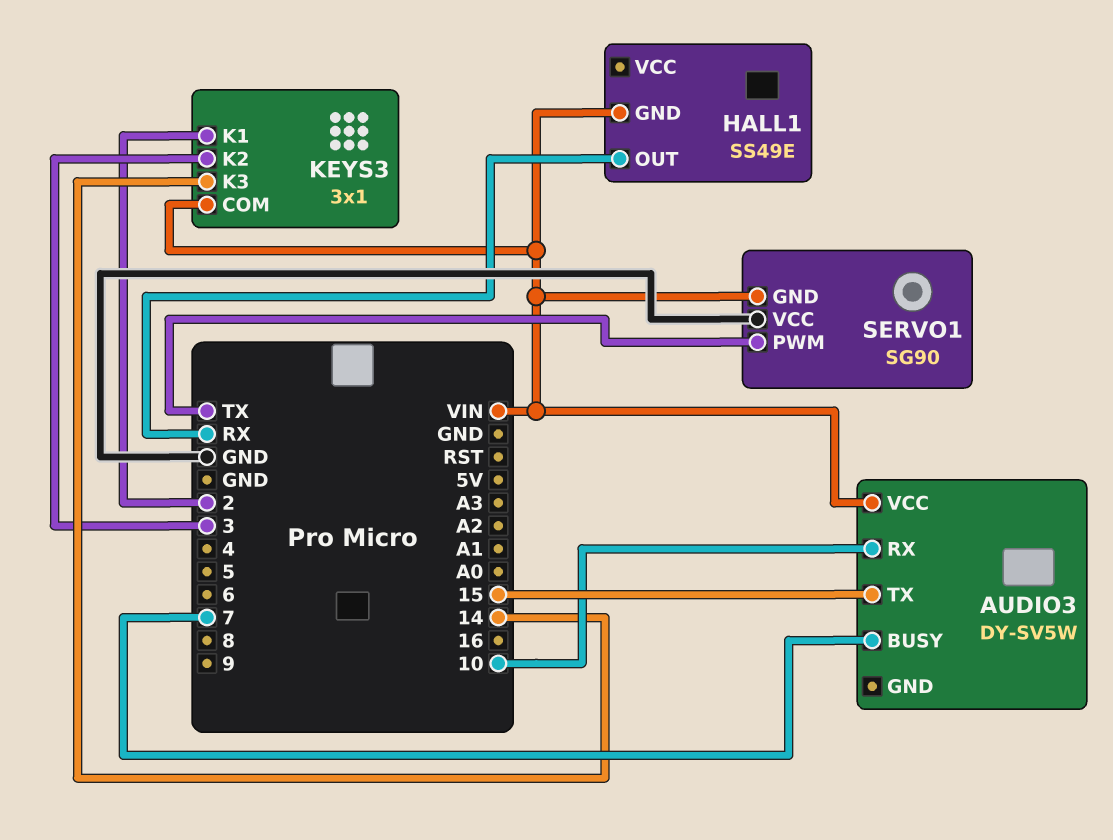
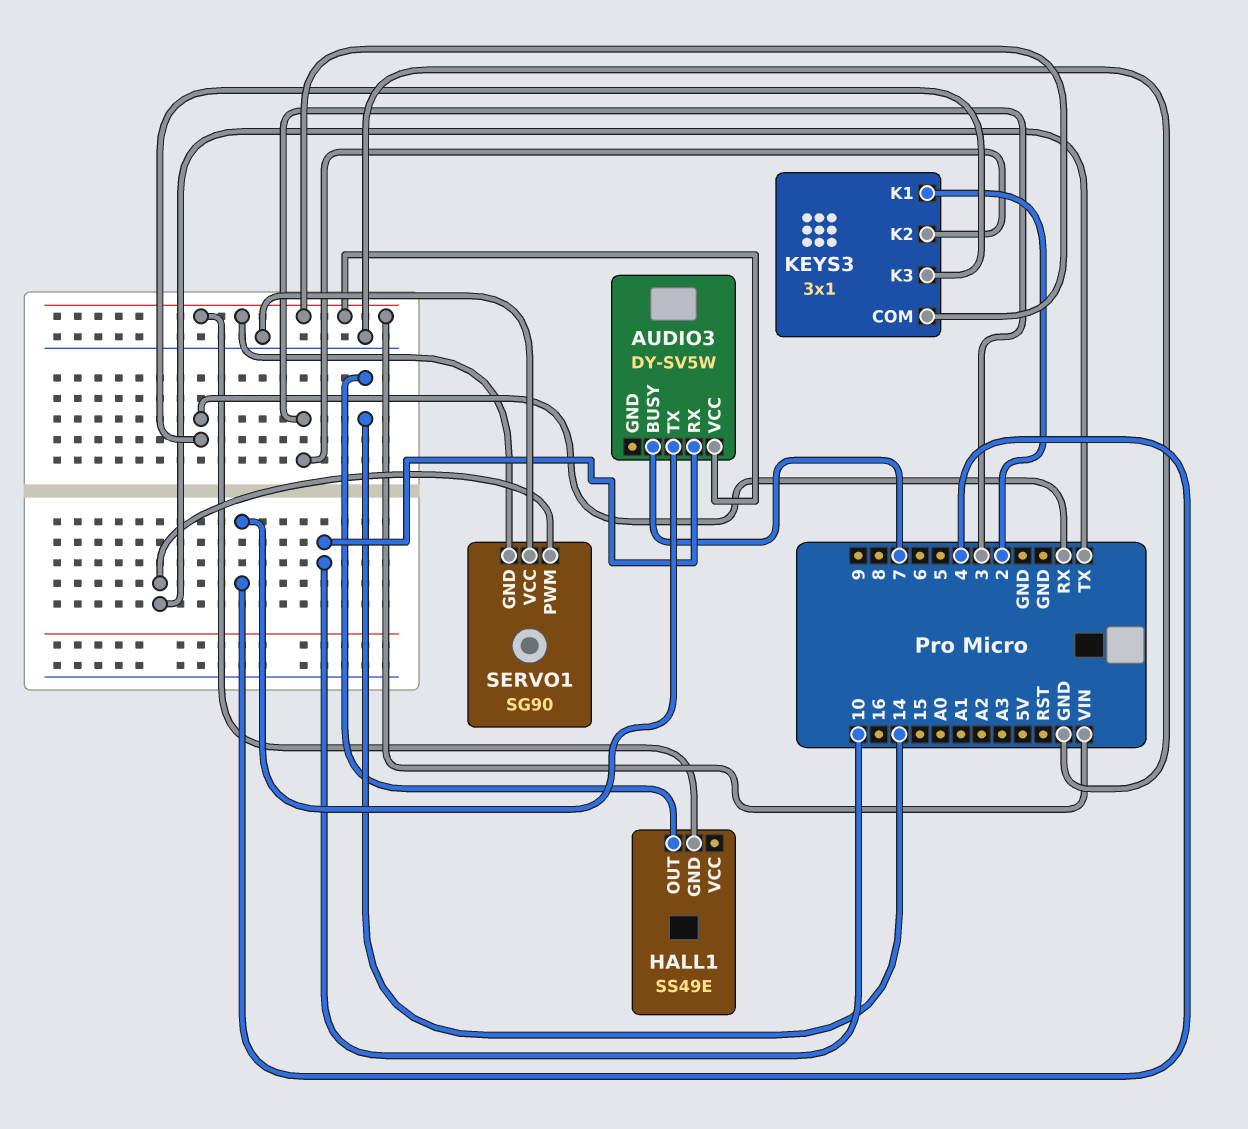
AUDIO3 pin TX: 15 -> 4
HALL1 pin OUT: RX -> 14
KEYS3 pin K3: 14 -> RX

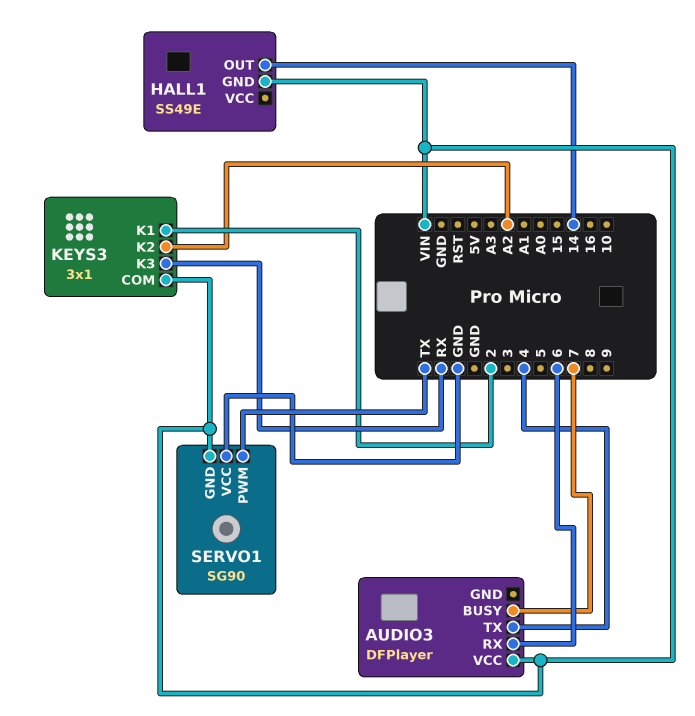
AUDIO3: DY-SV5W -> DFPlayer
AUDIO3 pin RX: 10 -> 6
KEYS3 pin K2: 3 -> A2

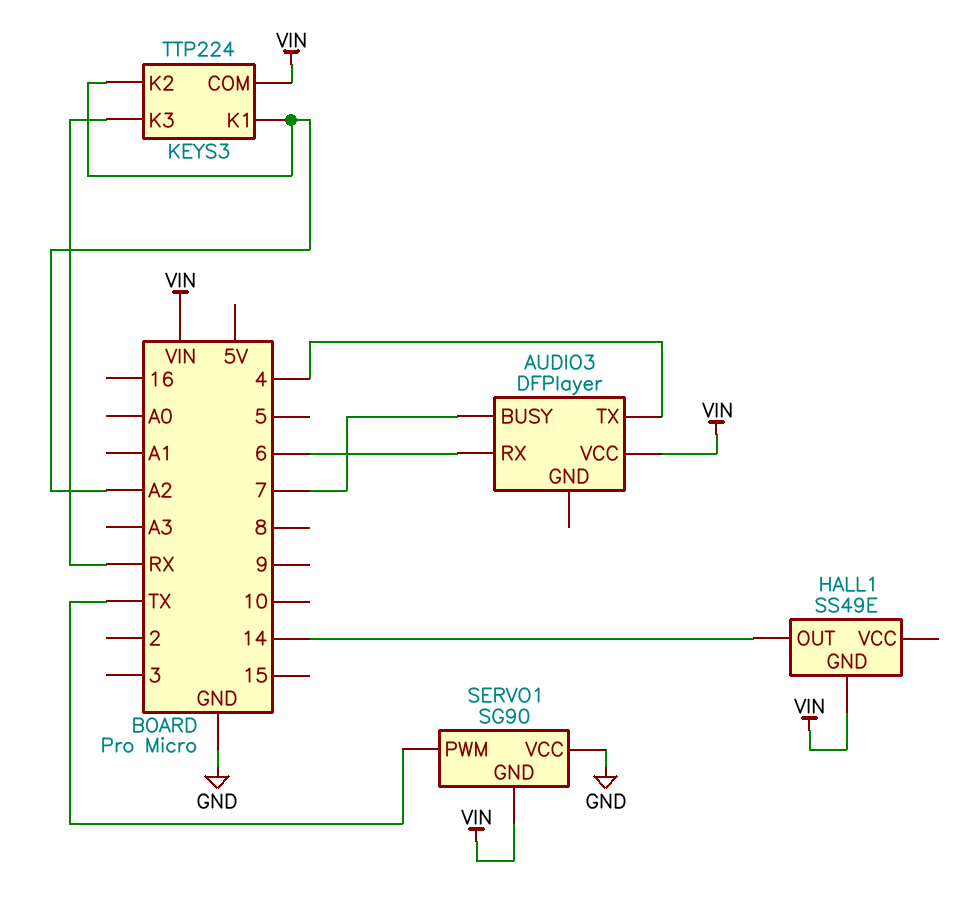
KEYS3: 3x1 -> TTP224
KEYS3 pin K1: 2 -> A2

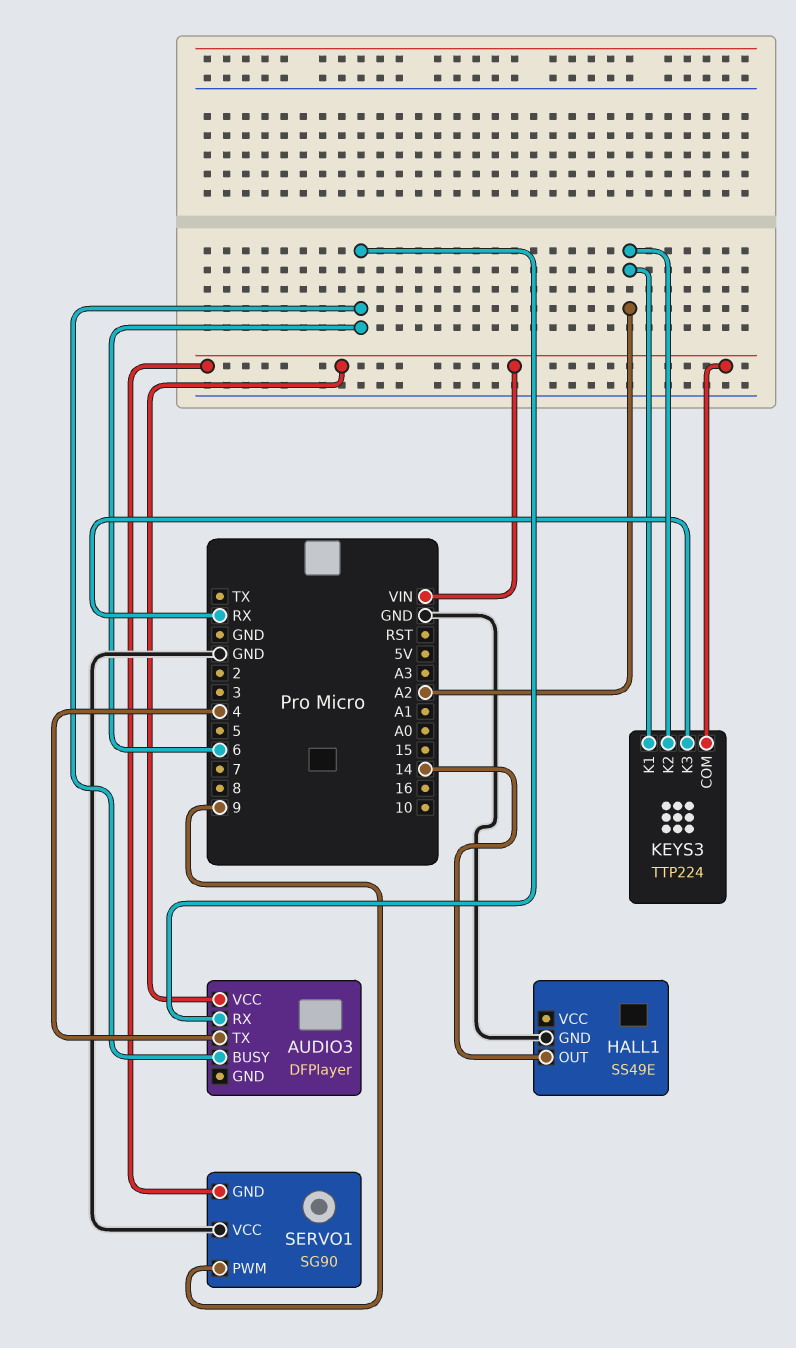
AUDIO3 pin BUSY: 7 -> 6
HALL1 pin GND: VIN -> GND
SERVO1 pin PWM: TX -> 9

